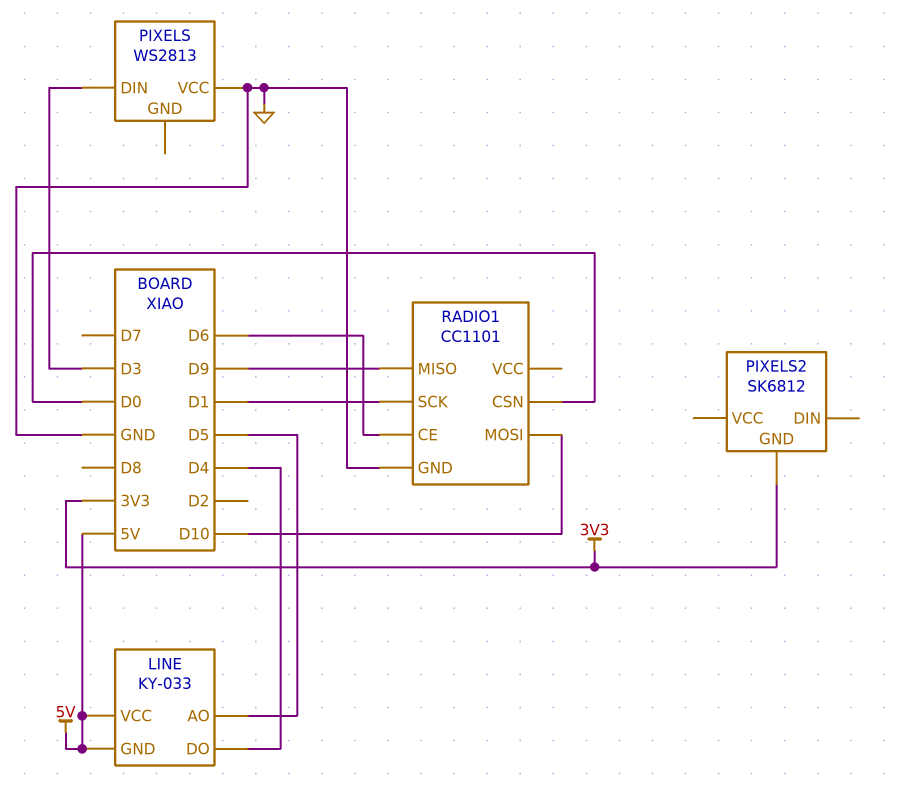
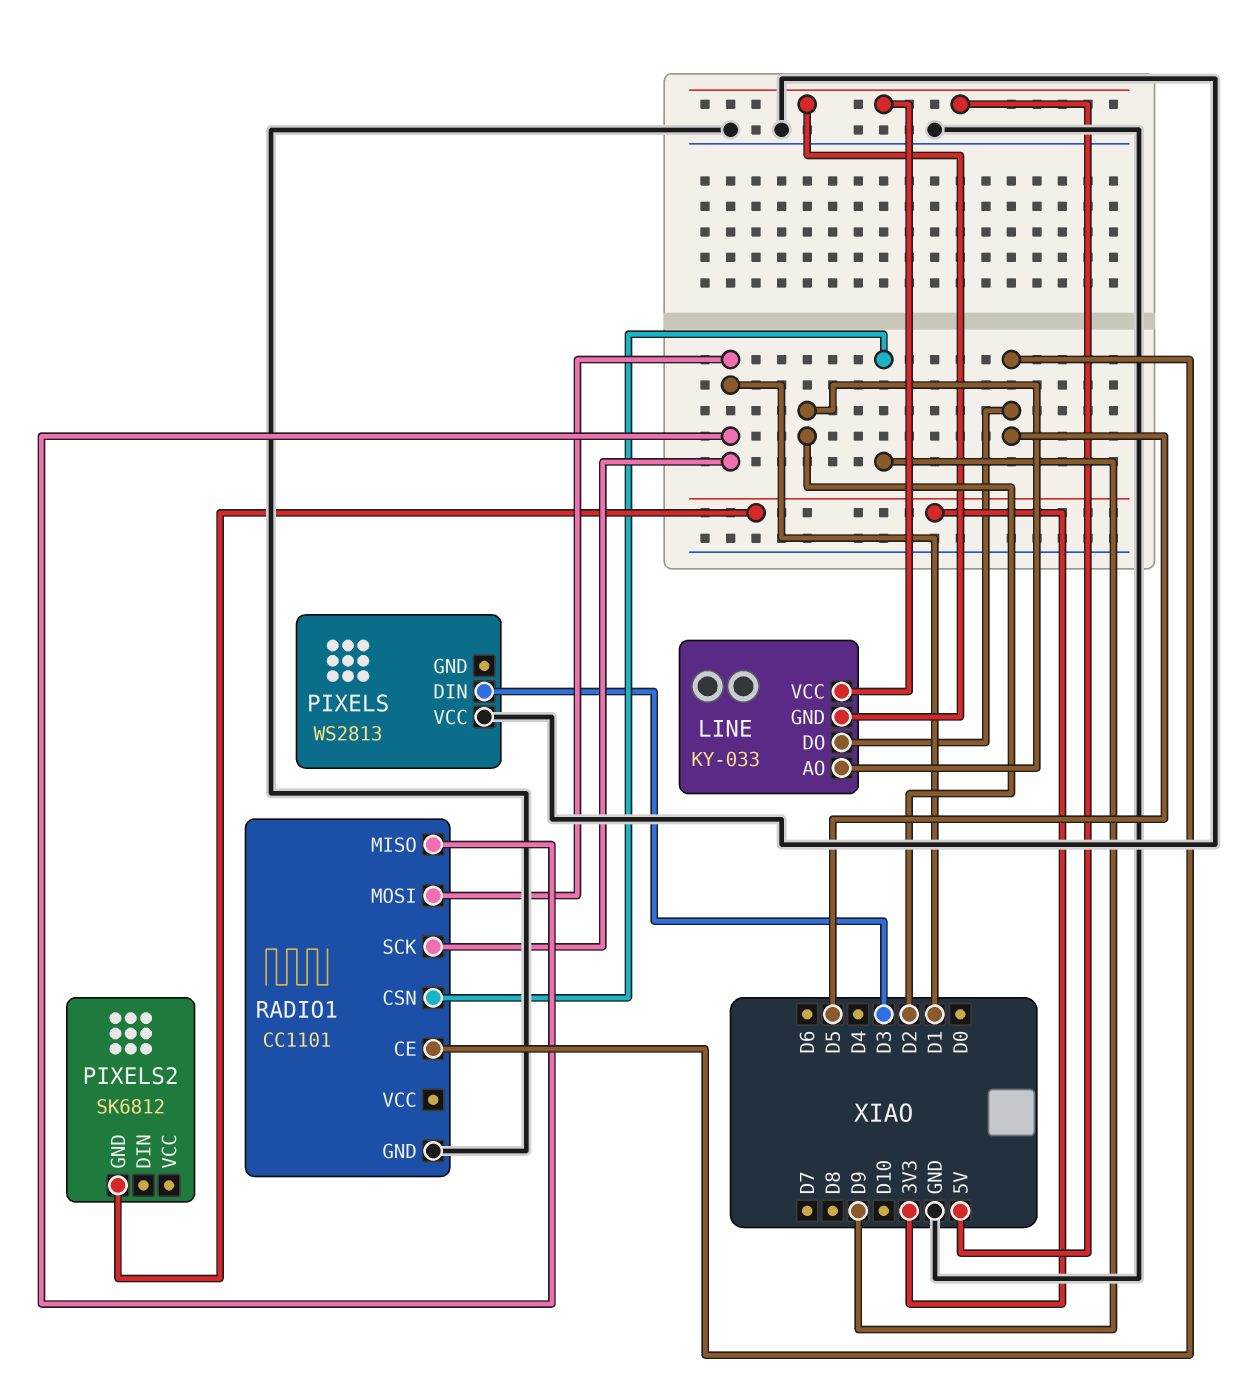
LINE pin AO: D5 -> D2
LINE pin DO: D4 -> D5
RADIO1 pin CE: D6 -> D5
RADIO1 pin CSN: D0 -> D9
RADIO1 pin MISO: D9 -> D1
RADIO1 pin MOSI: D10 -> D1

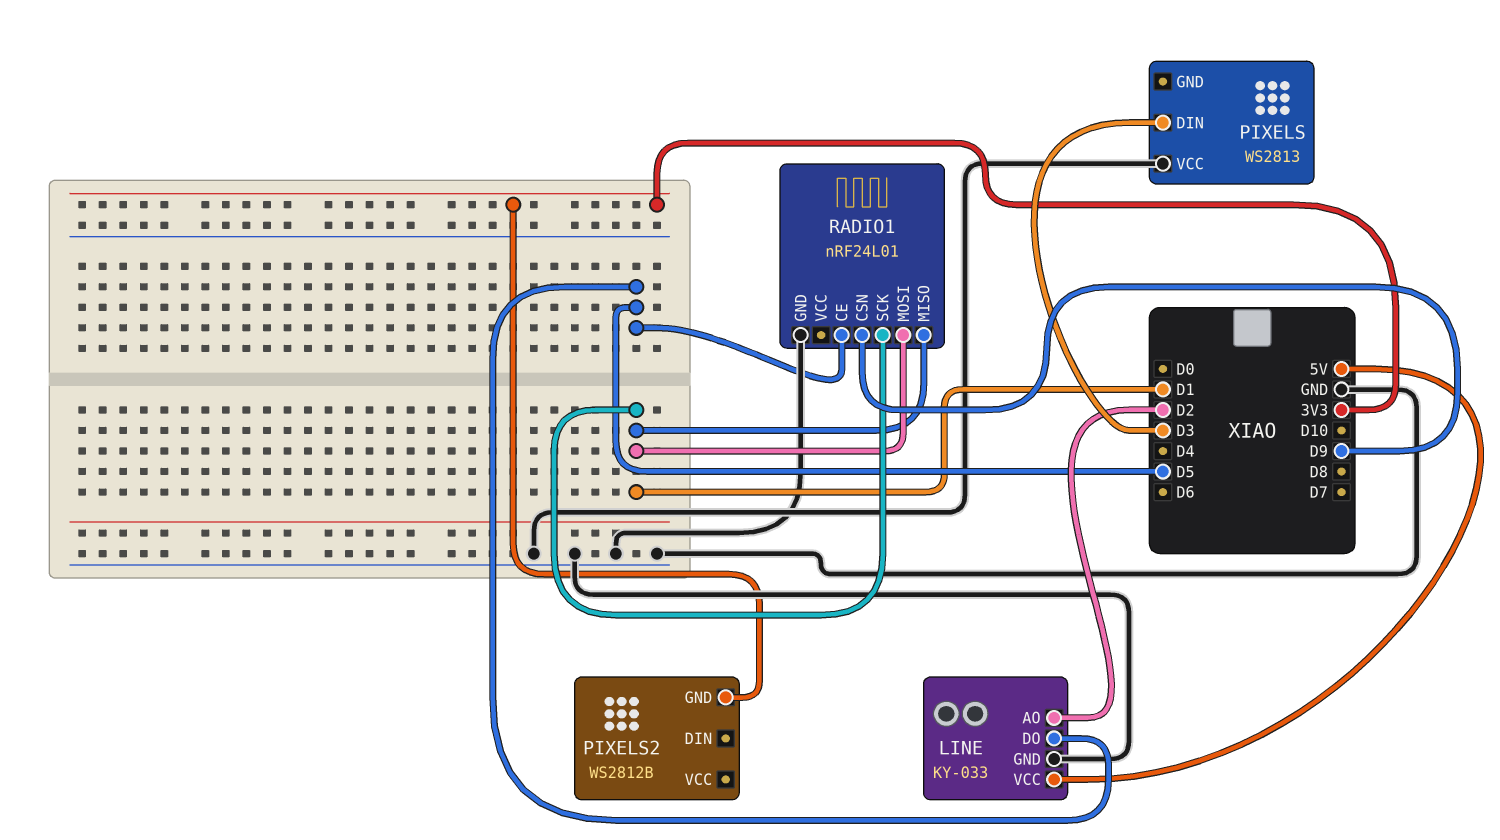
LINE pin GND: 5V -> GND
PIXELS2: SK6812 -> WS2812B
RADIO1: CC1101 -> nRF24L01

